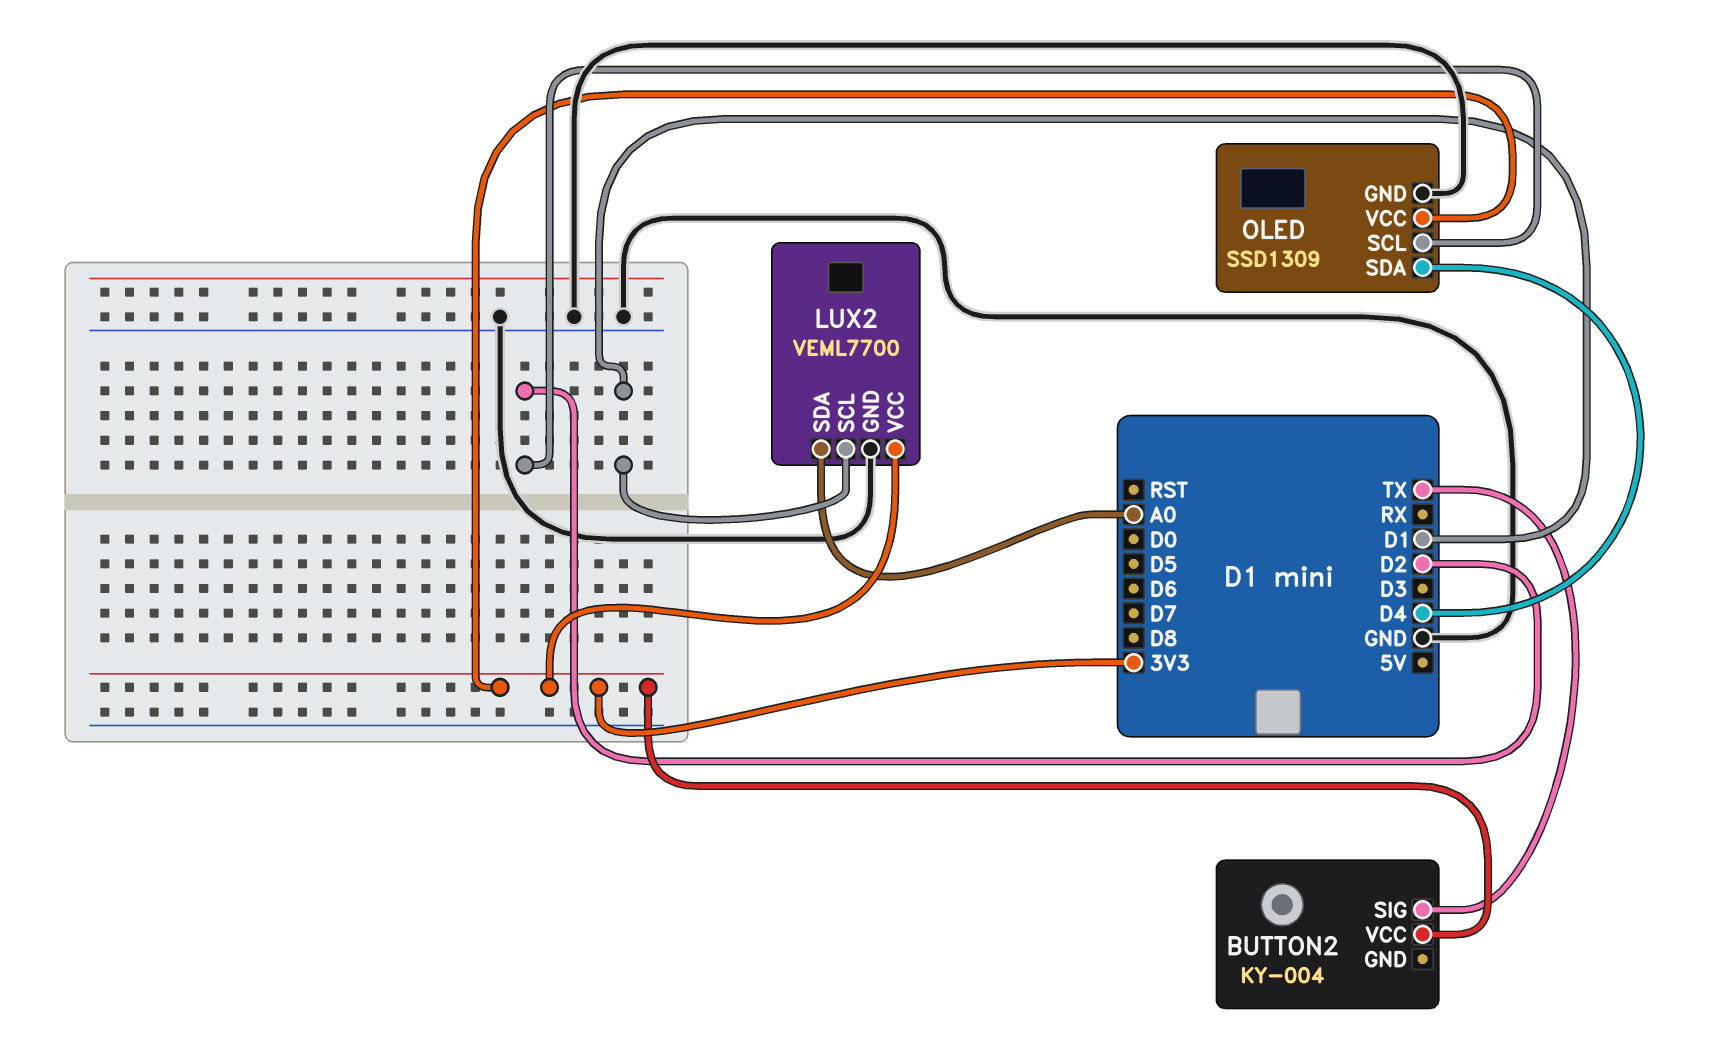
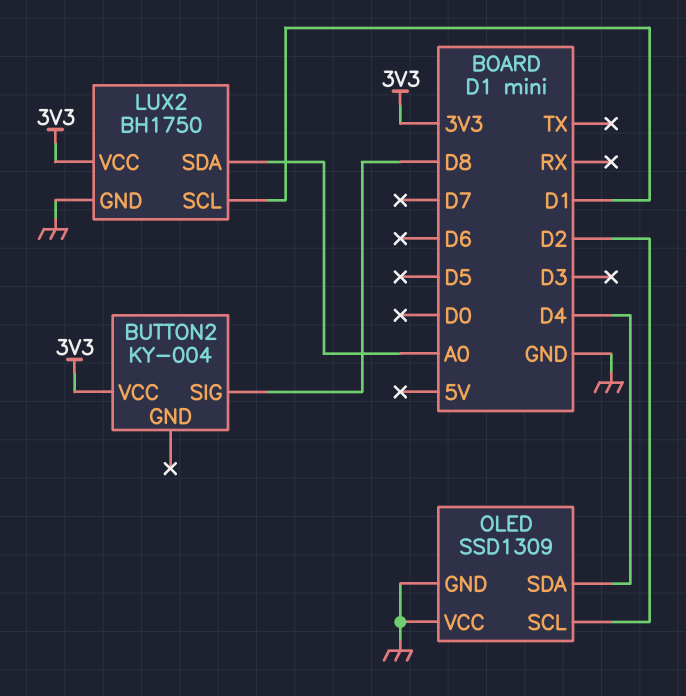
BUTTON2 pin SIG: TX -> D8
LUX2: VEML7700 -> BH1750
OLED pin VCC: 3V3 -> GND

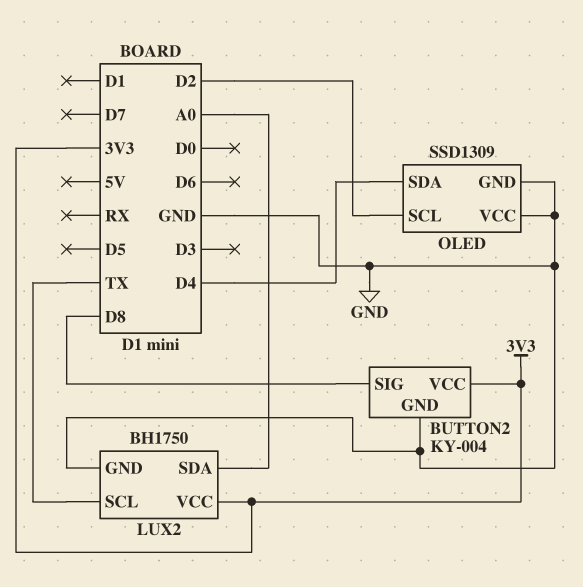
BUTTON2 pin GND: none -> GND
LUX2 pin SCL: D1 -> TX

